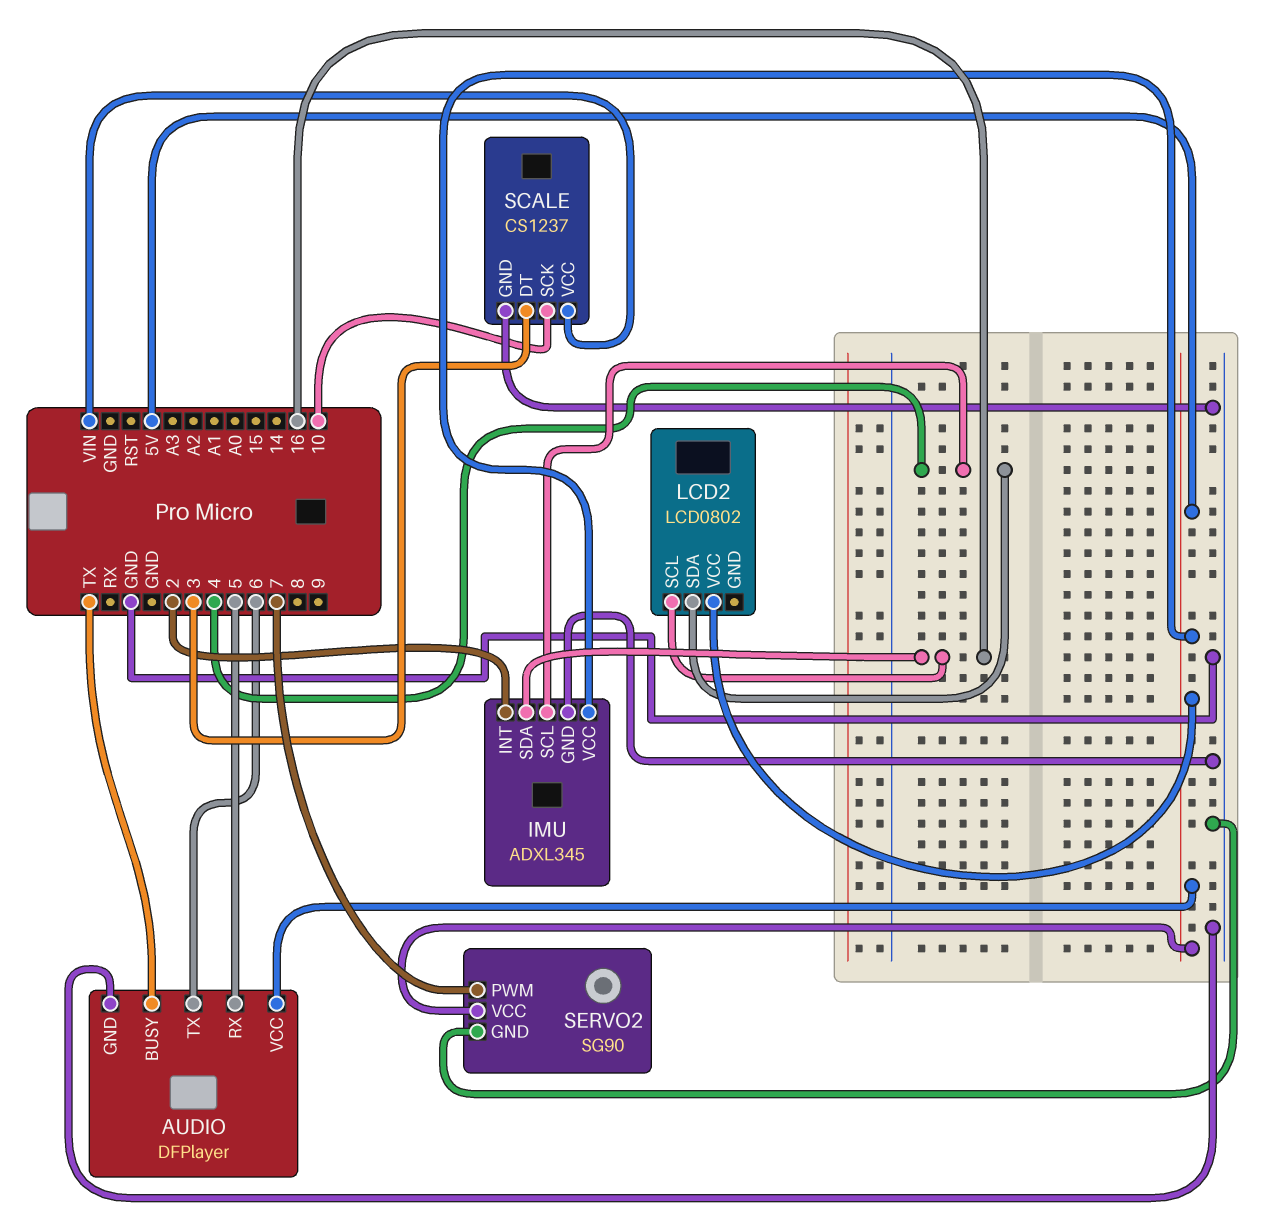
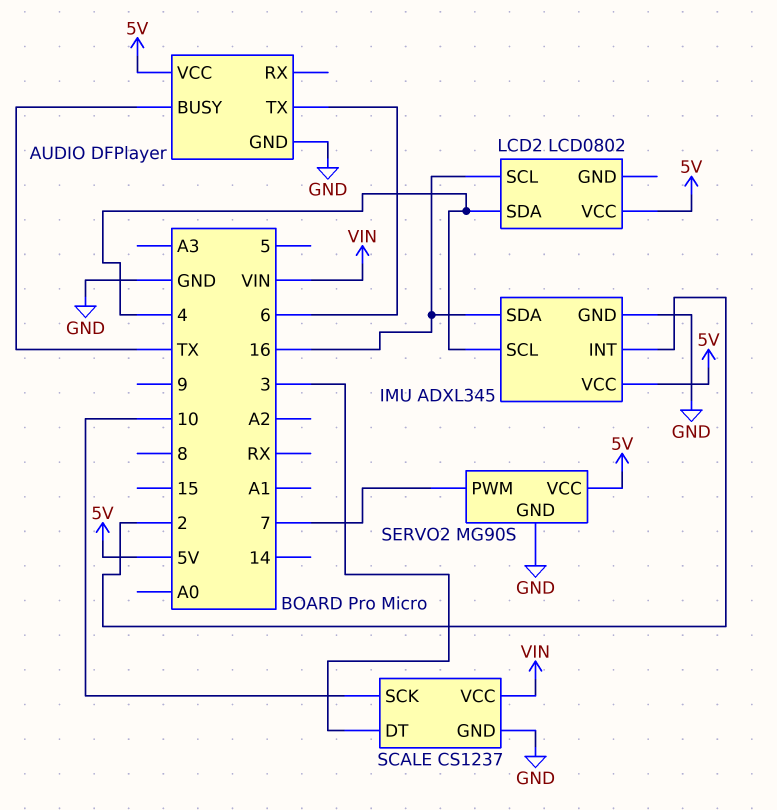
AUDIO pin RX: 5 -> none
SERVO2: SG90 -> MG90S

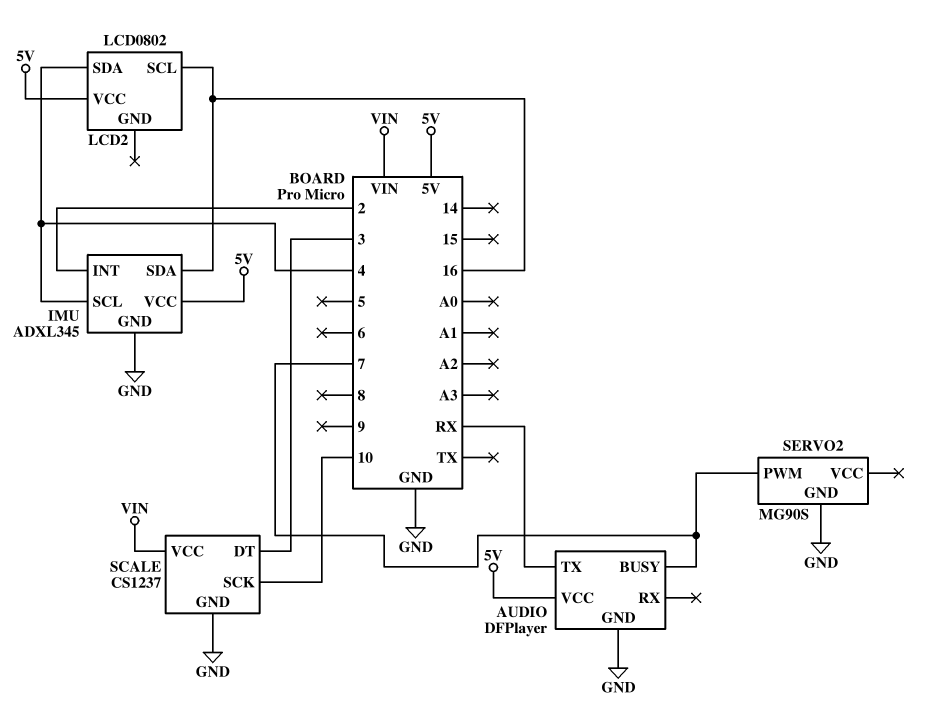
AUDIO pin BUSY: TX -> 7
AUDIO pin TX: 6 -> RX
SERVO2 pin VCC: 5V -> none

